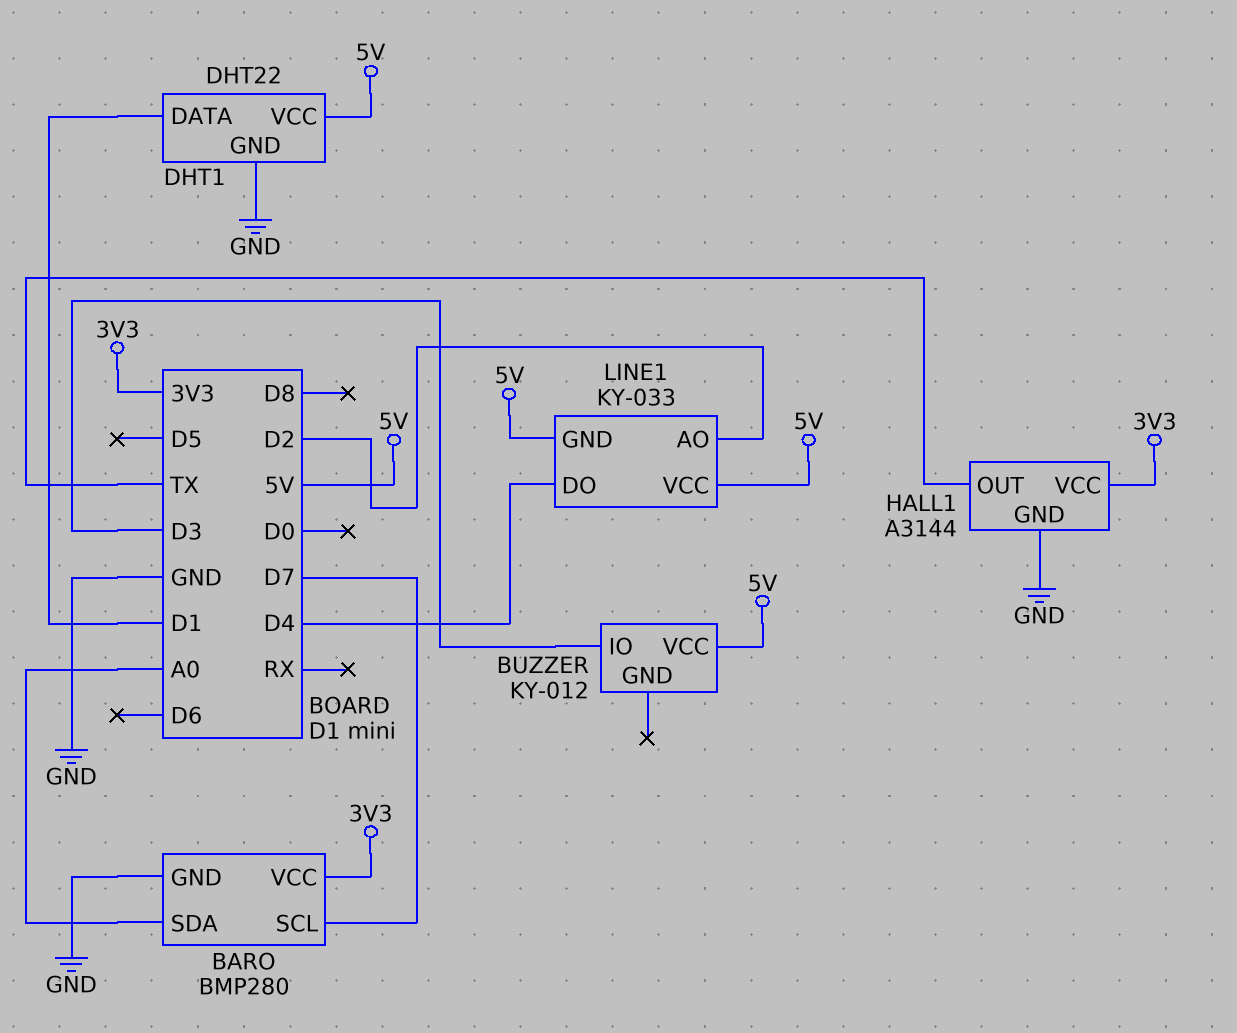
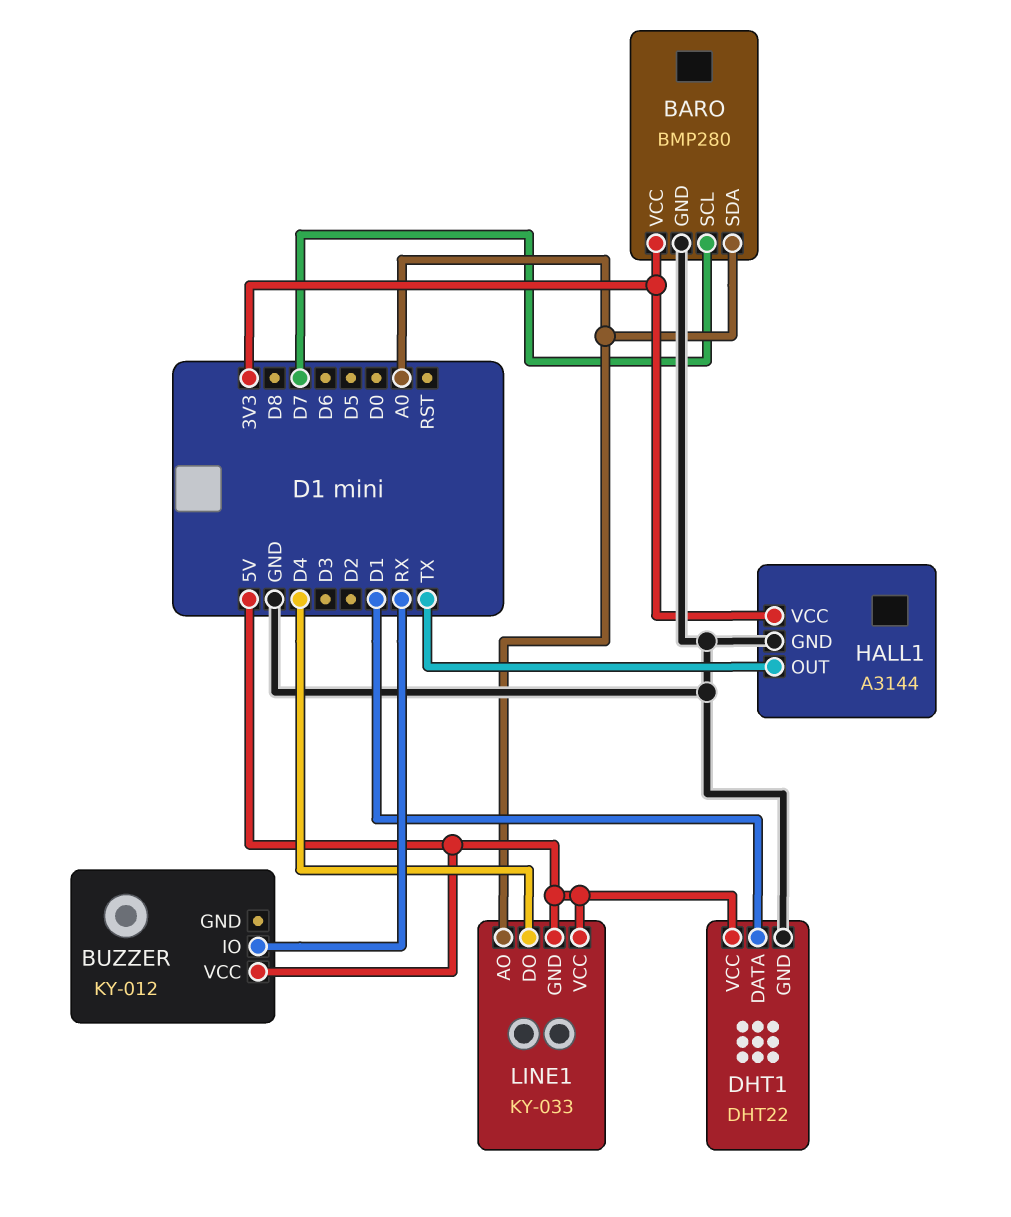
BUZZER pin IO: D3 -> RX
LINE1 pin AO: D2 -> A0

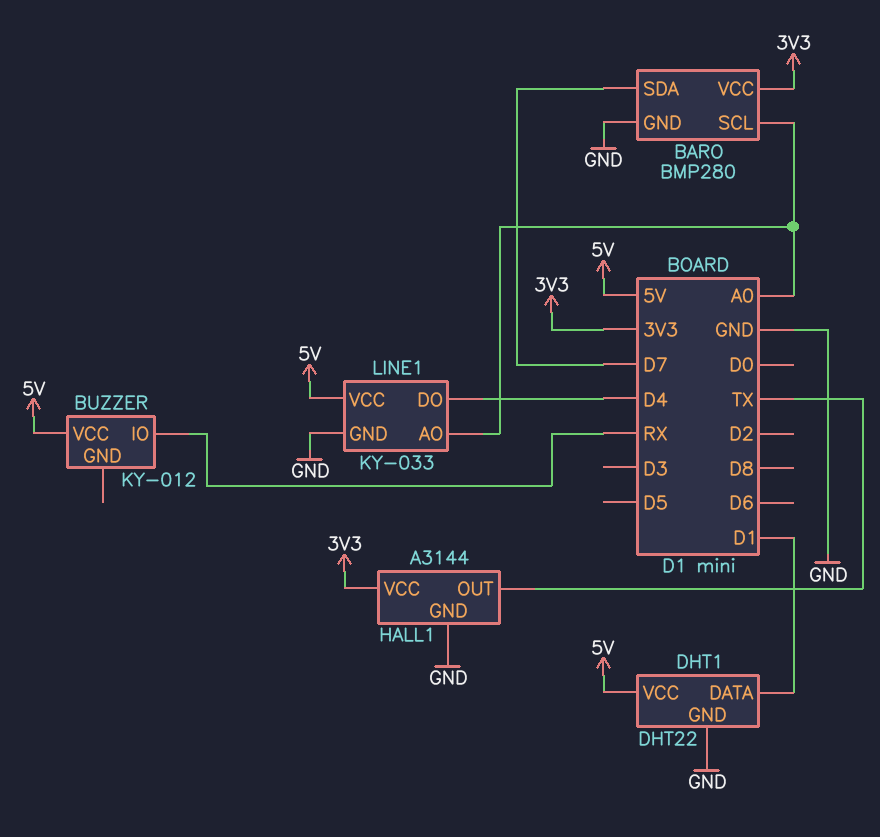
BARO pin SCL: D7 -> A0
BARO pin SDA: A0 -> D7
LINE1 pin GND: 5V -> GND

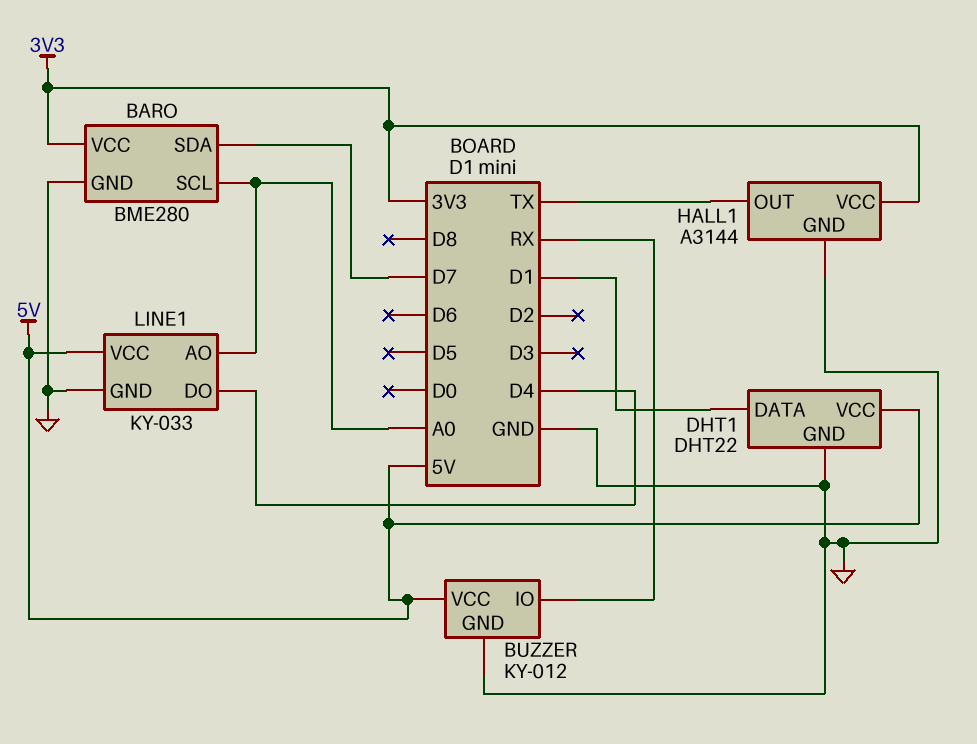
BARO: BMP280 -> BME280
BUZZER pin GND: none -> GND

